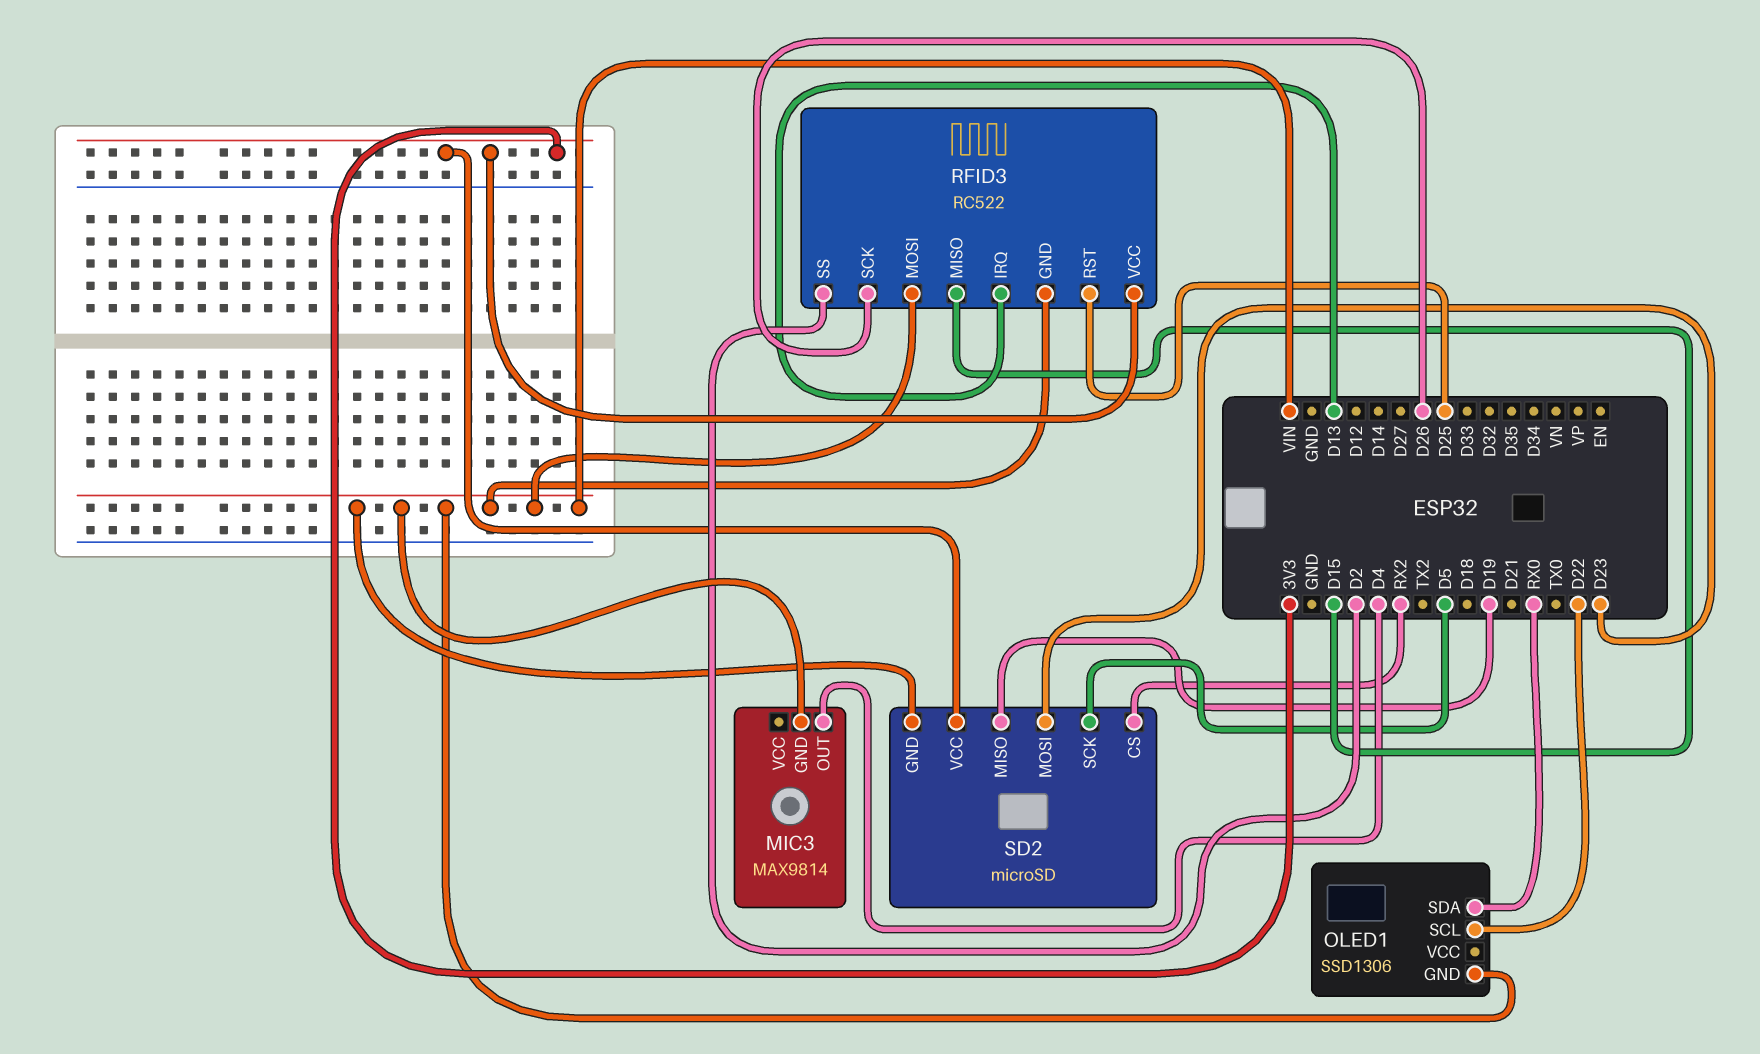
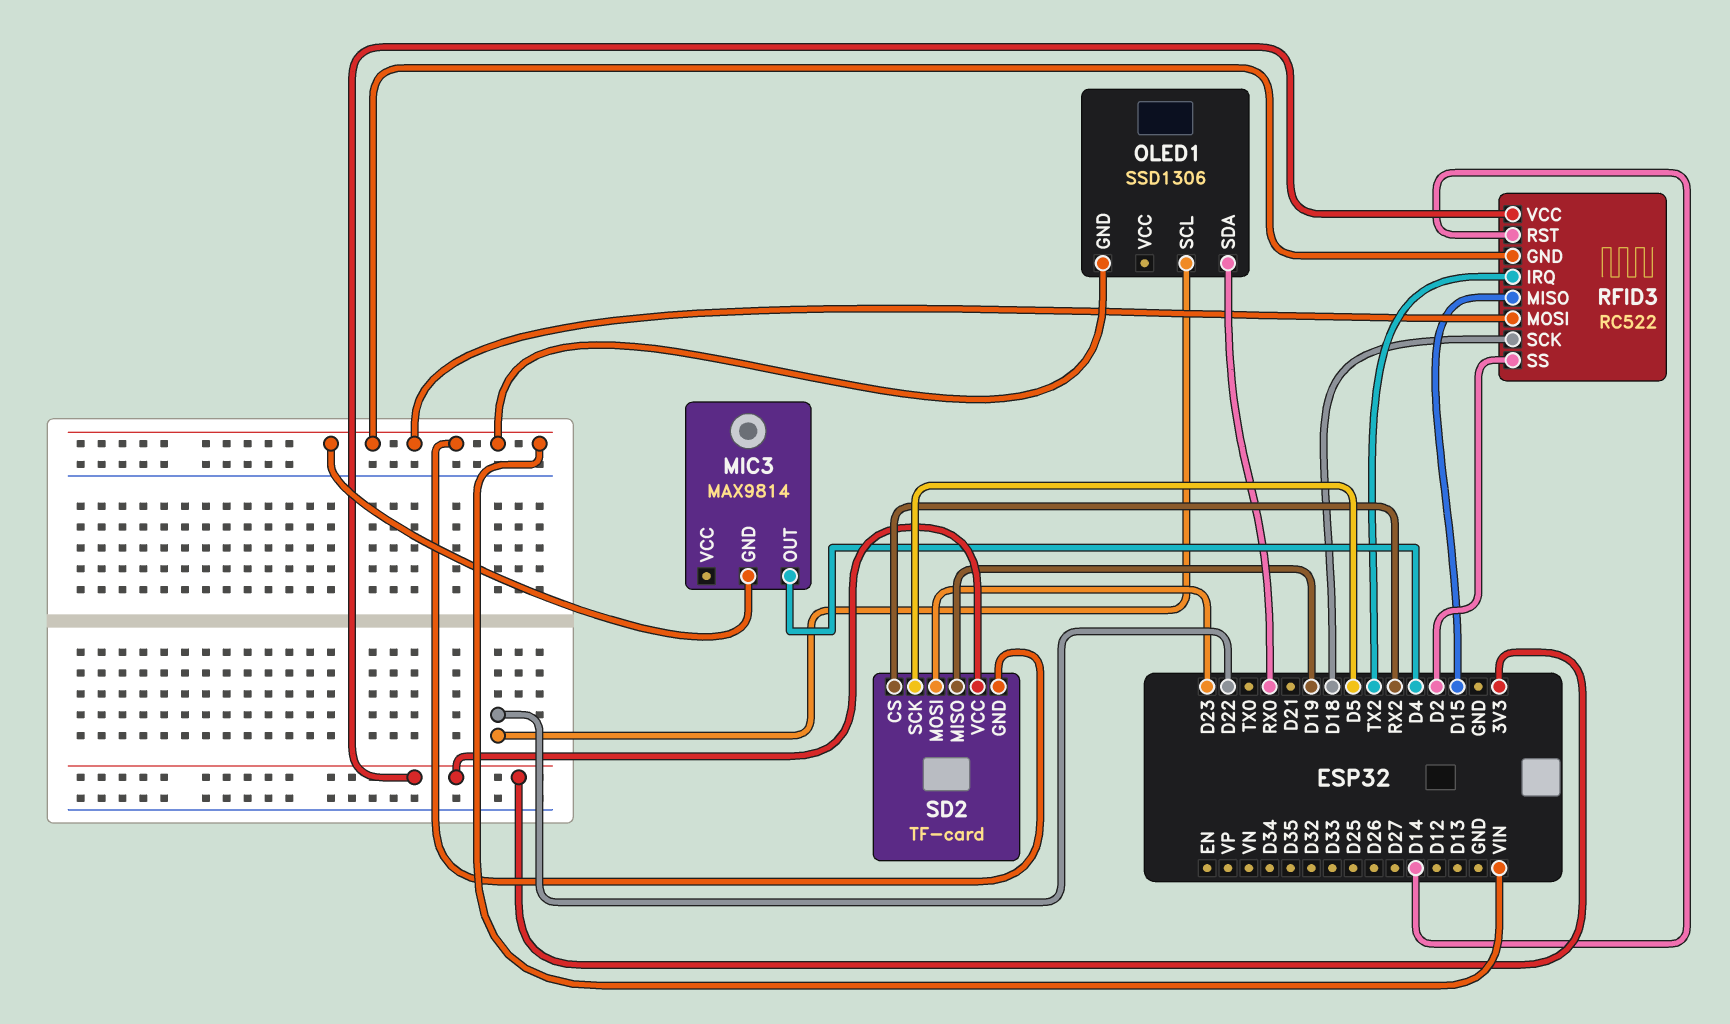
RFID3 pin IRQ: D13 -> TX2
RFID3 pin RST: D25 -> D14
RFID3 pin SCK: D26 -> D18
SD2: microSD -> TF-card

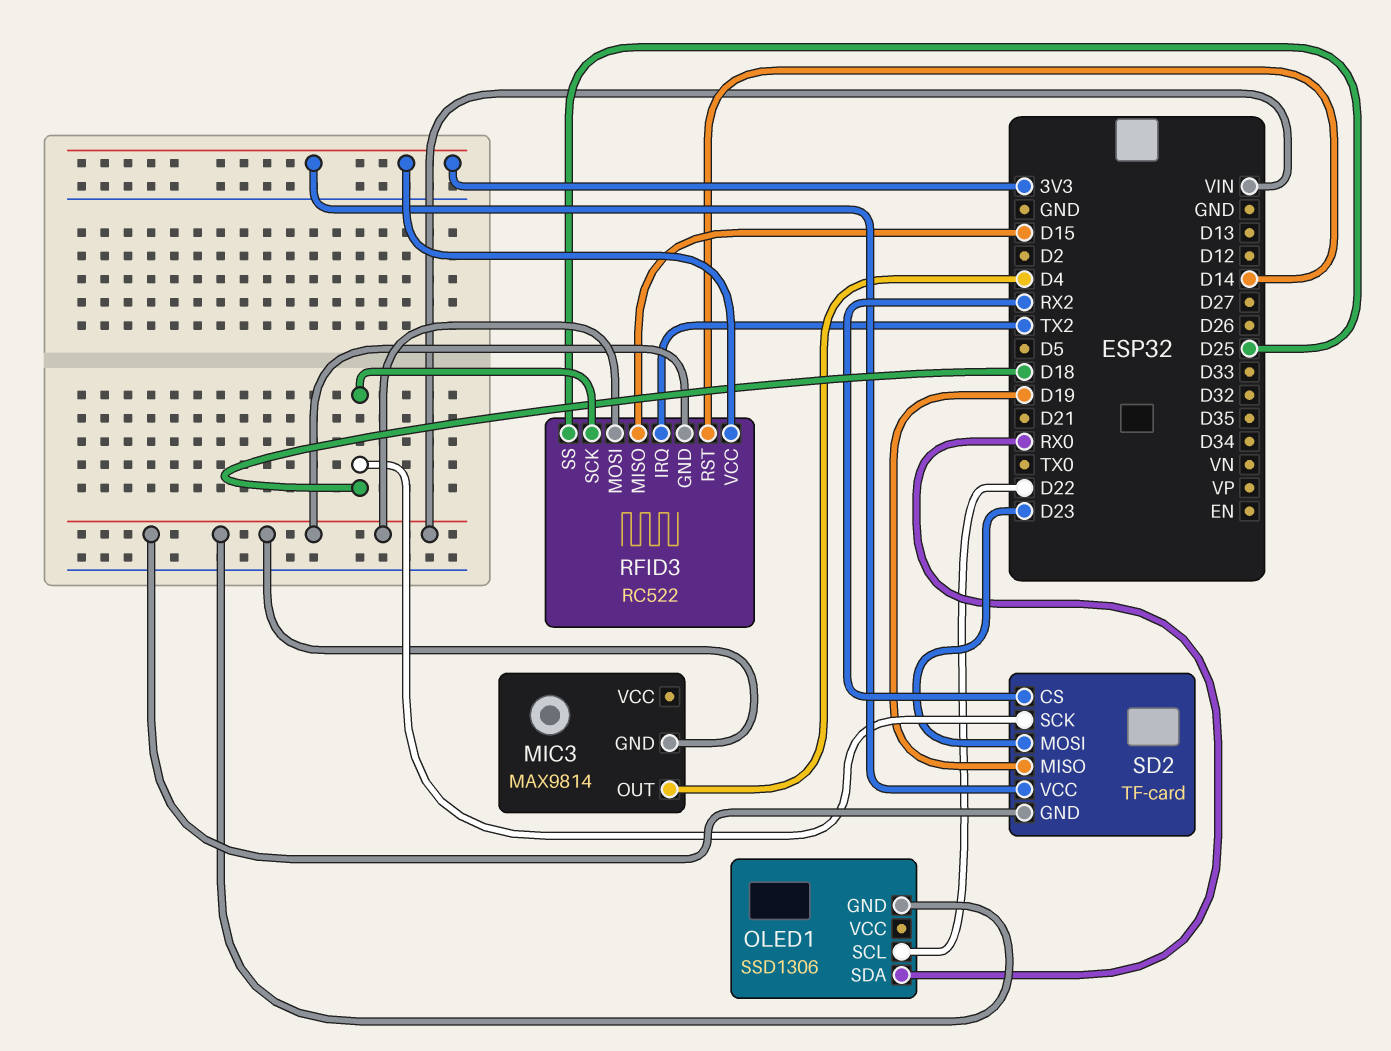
RFID3 pin SS: D2 -> D25
SD2 pin SCK: D5 -> D18

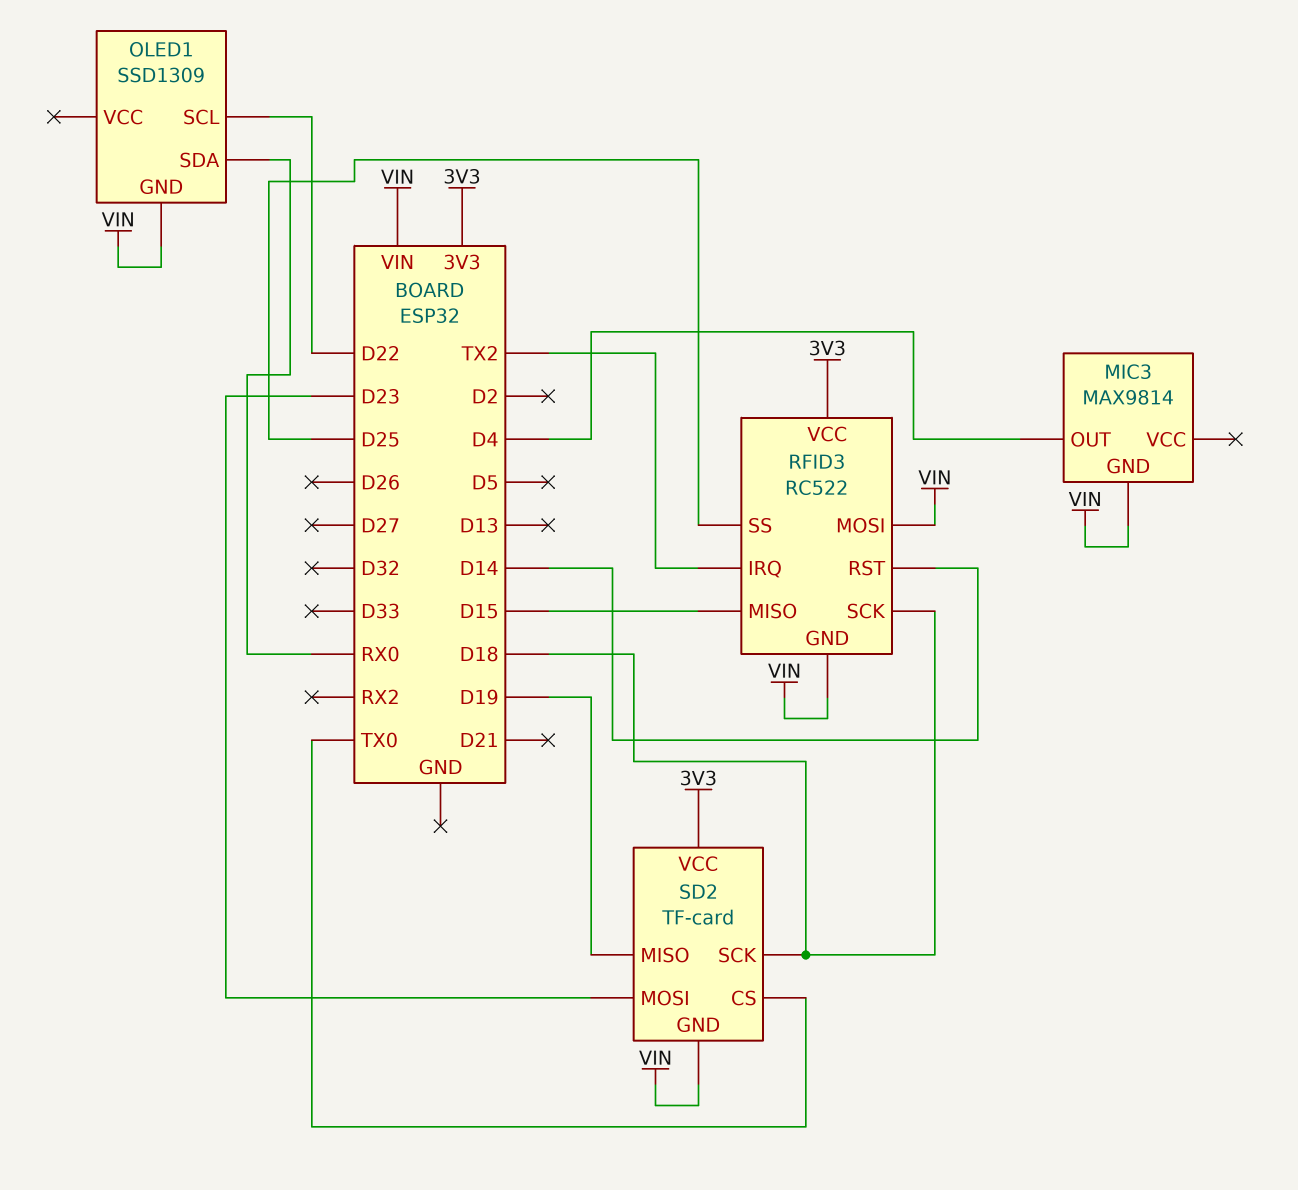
OLED1: SSD1306 -> SSD1309
SD2 pin CS: RX2 -> TX0

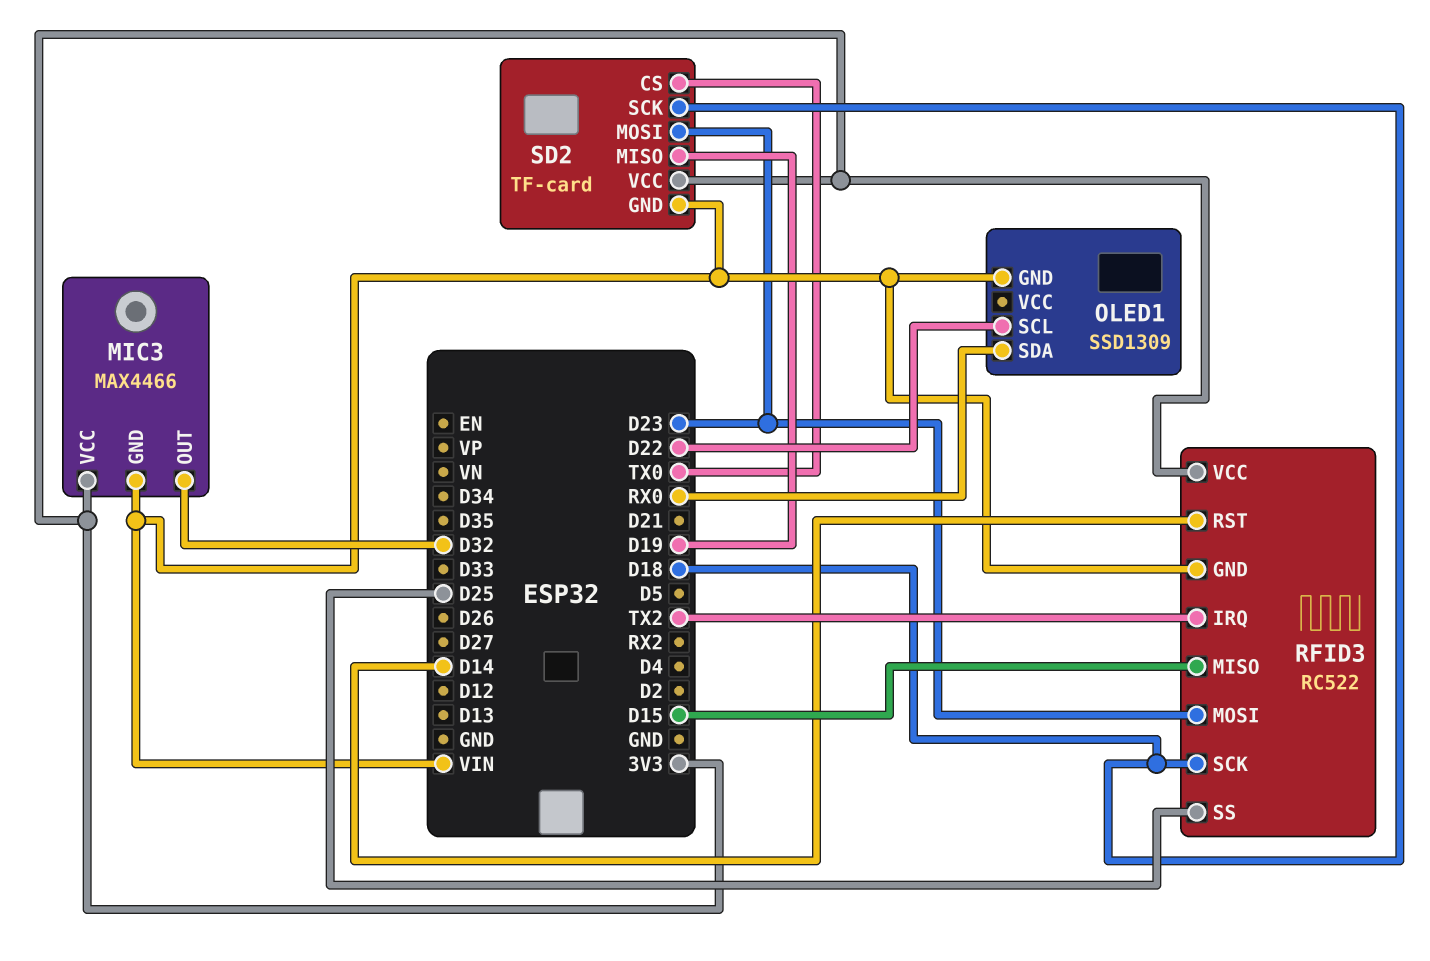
MIC3: MAX9814 -> MAX4466
MIC3 pin OUT: D4 -> D32
MIC3 pin VCC: none -> 3V3
RFID3 pin MOSI: VIN -> D23

